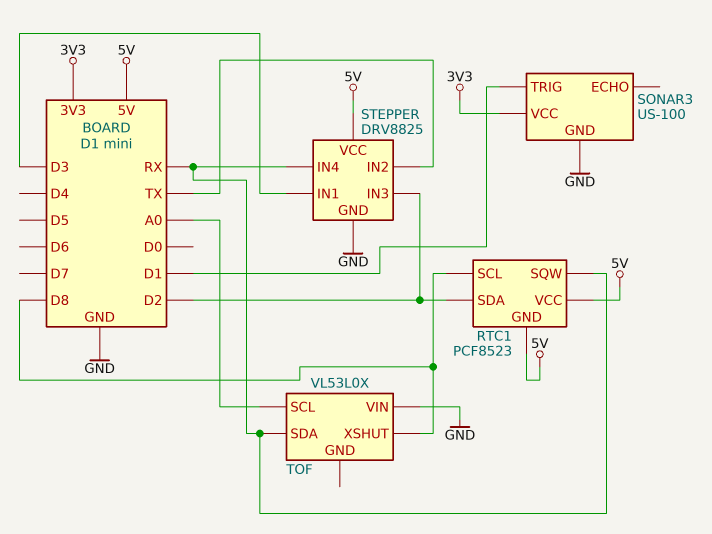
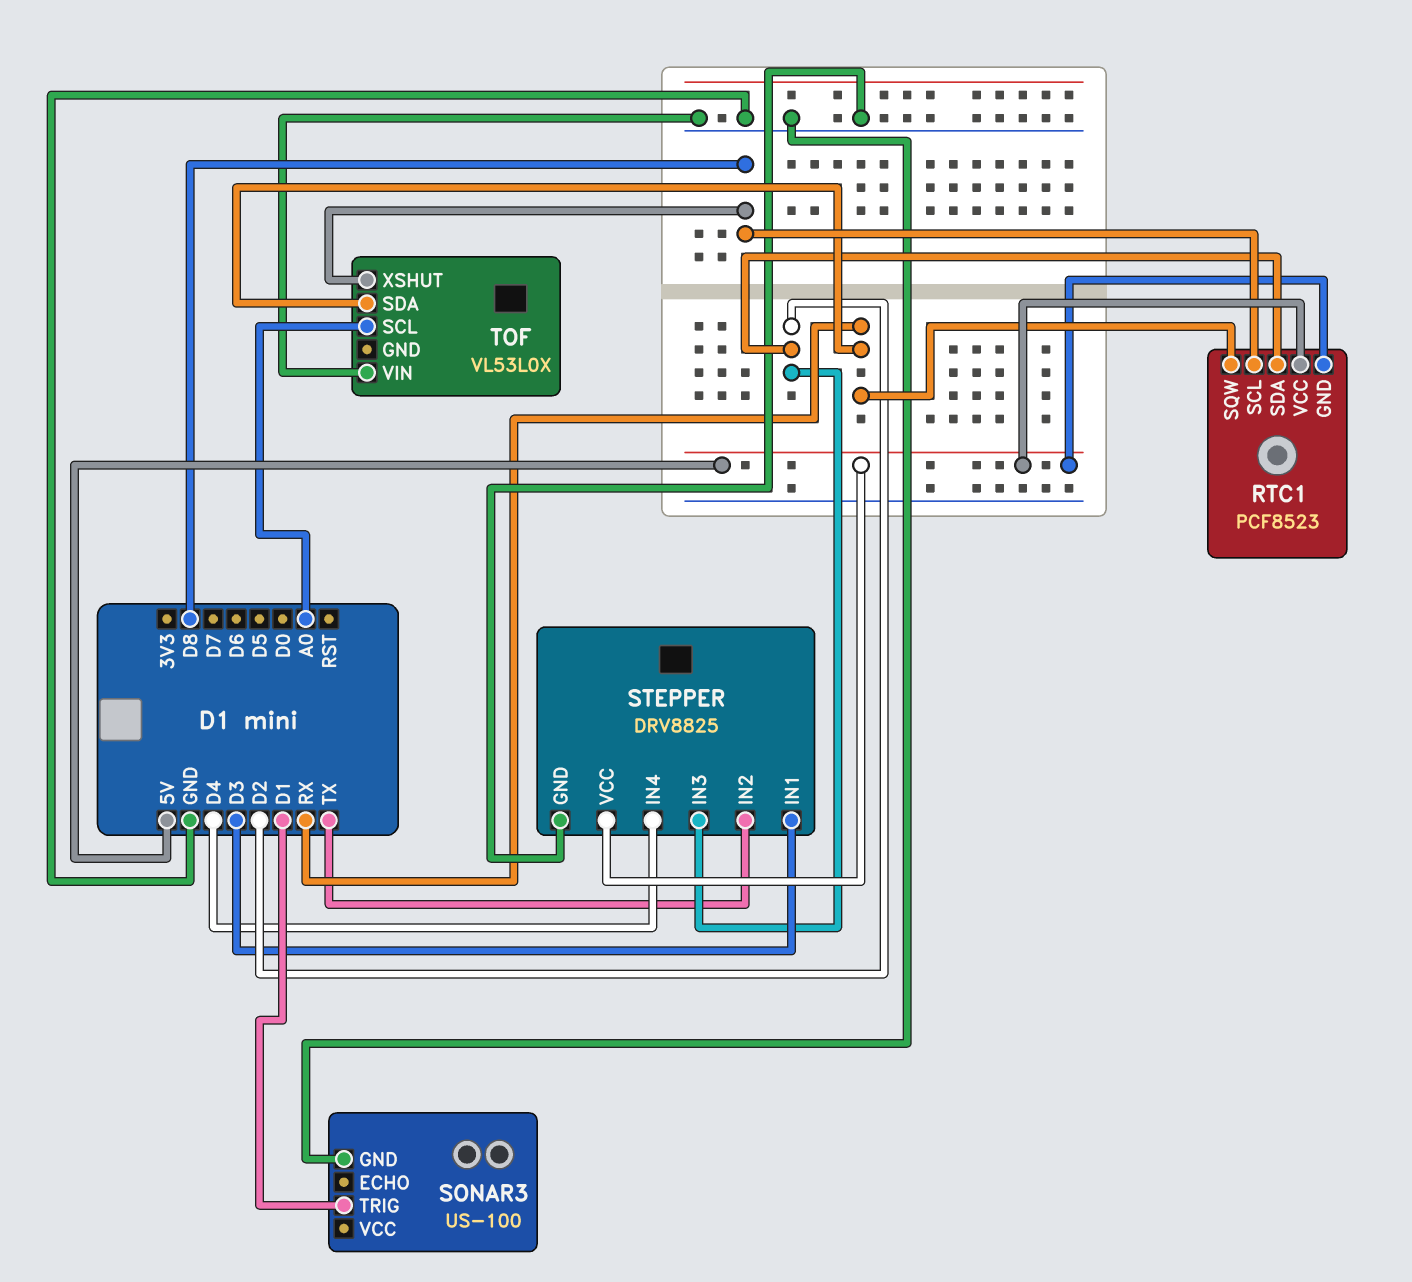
SONAR3 pin VCC: 3V3 -> none
STEPPER pin IN4: RX -> D4

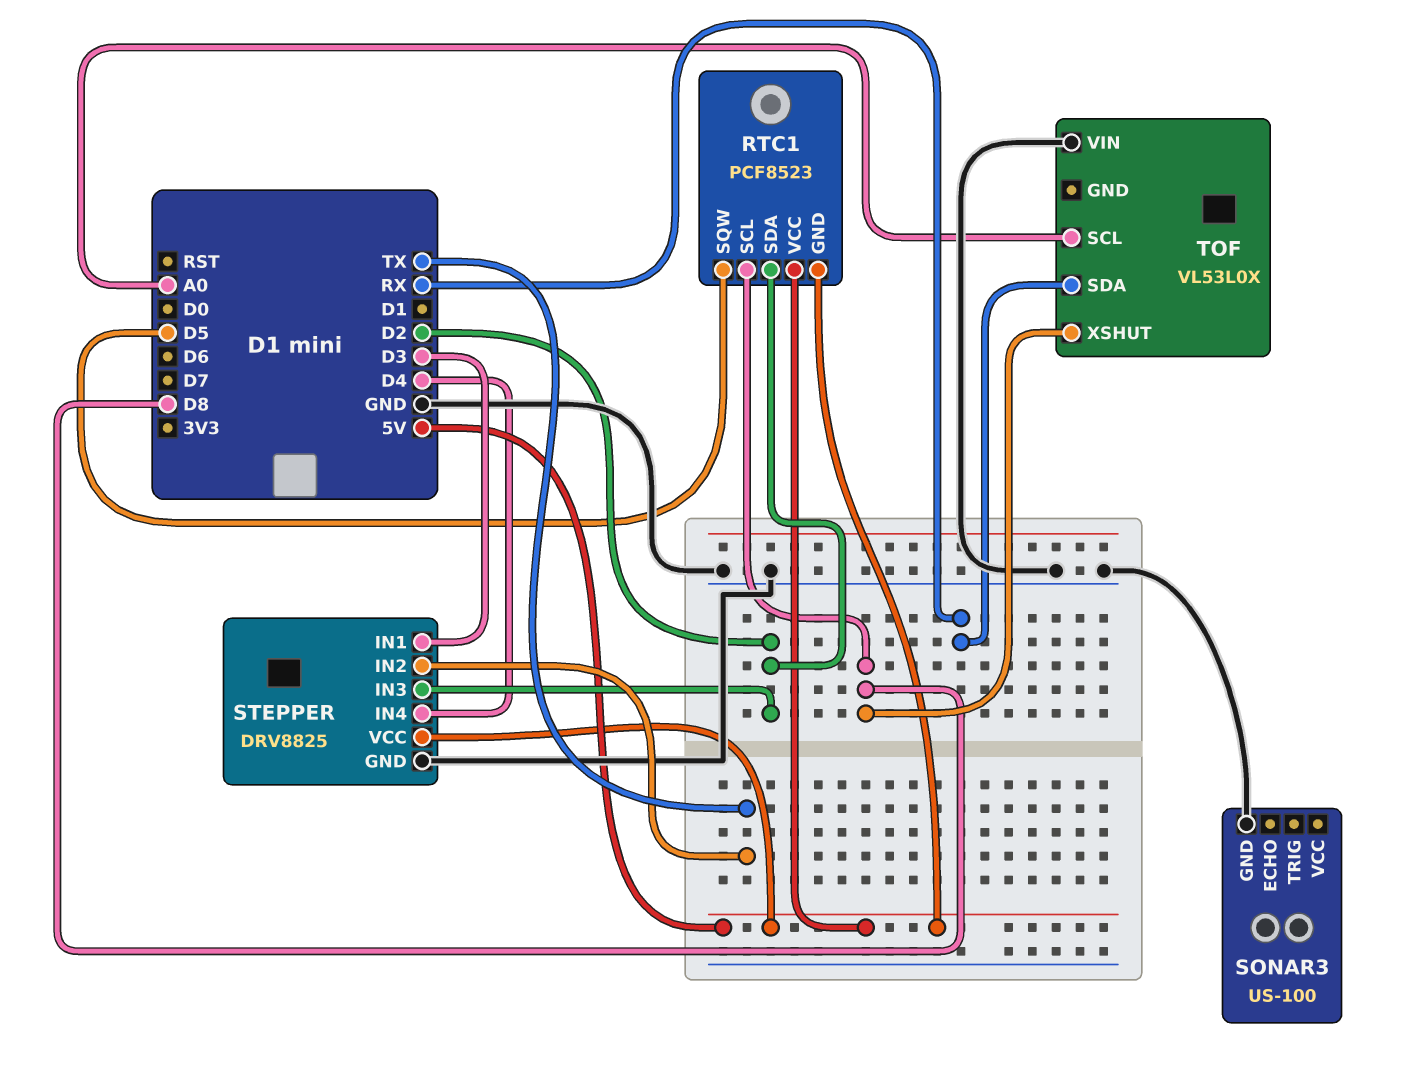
RTC1 pin SQW: RX -> D5
SONAR3 pin TRIG: D1 -> none

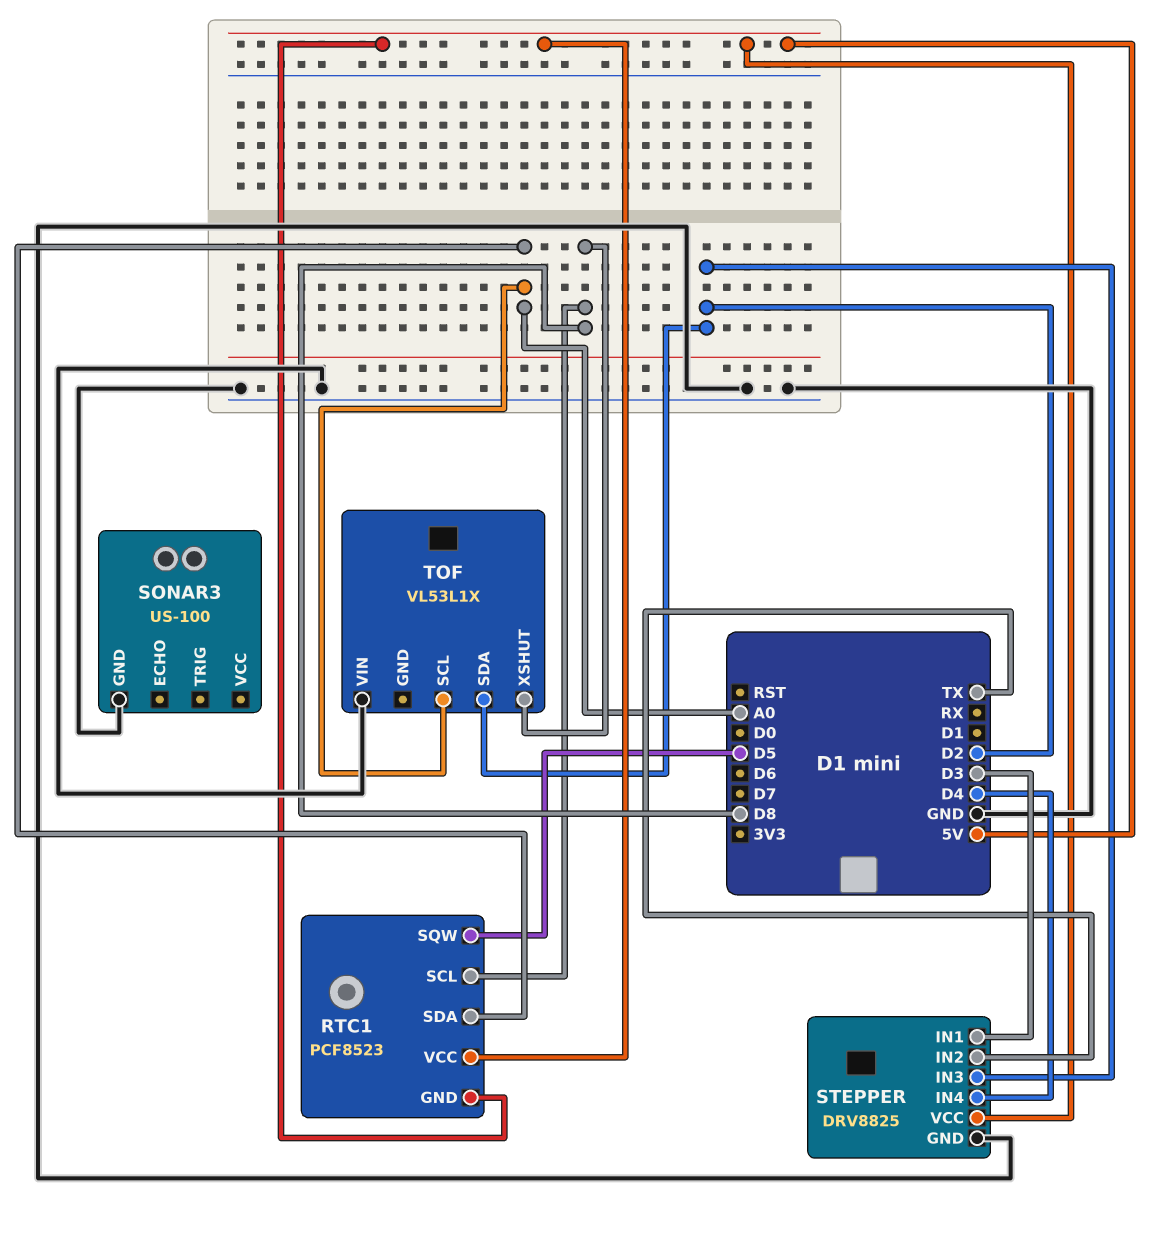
RTC1 pin SDA: D2 -> A0
TOF: VL53L0X -> VL53L1X
TOF pin SDA: RX -> D2

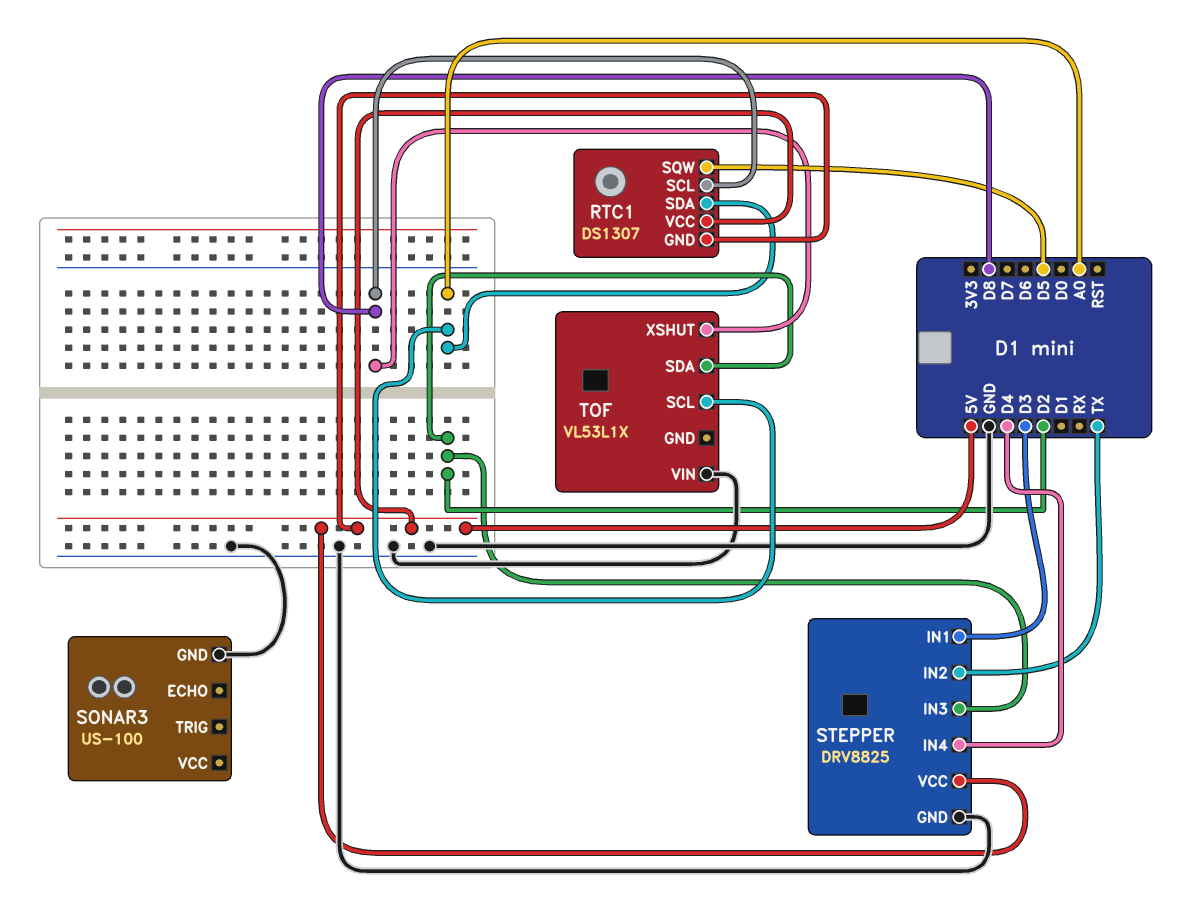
RTC1: PCF8523 -> DS1307

